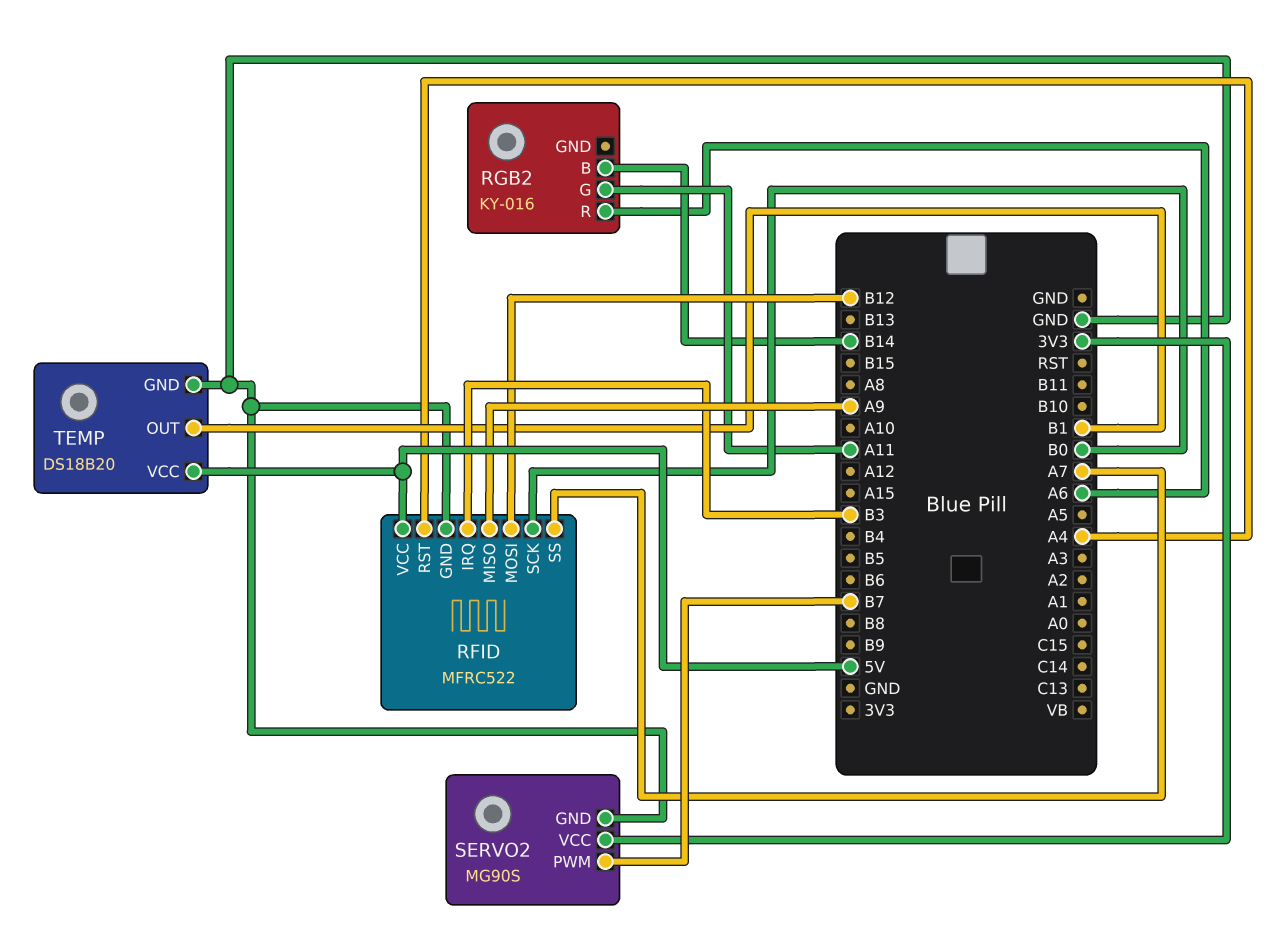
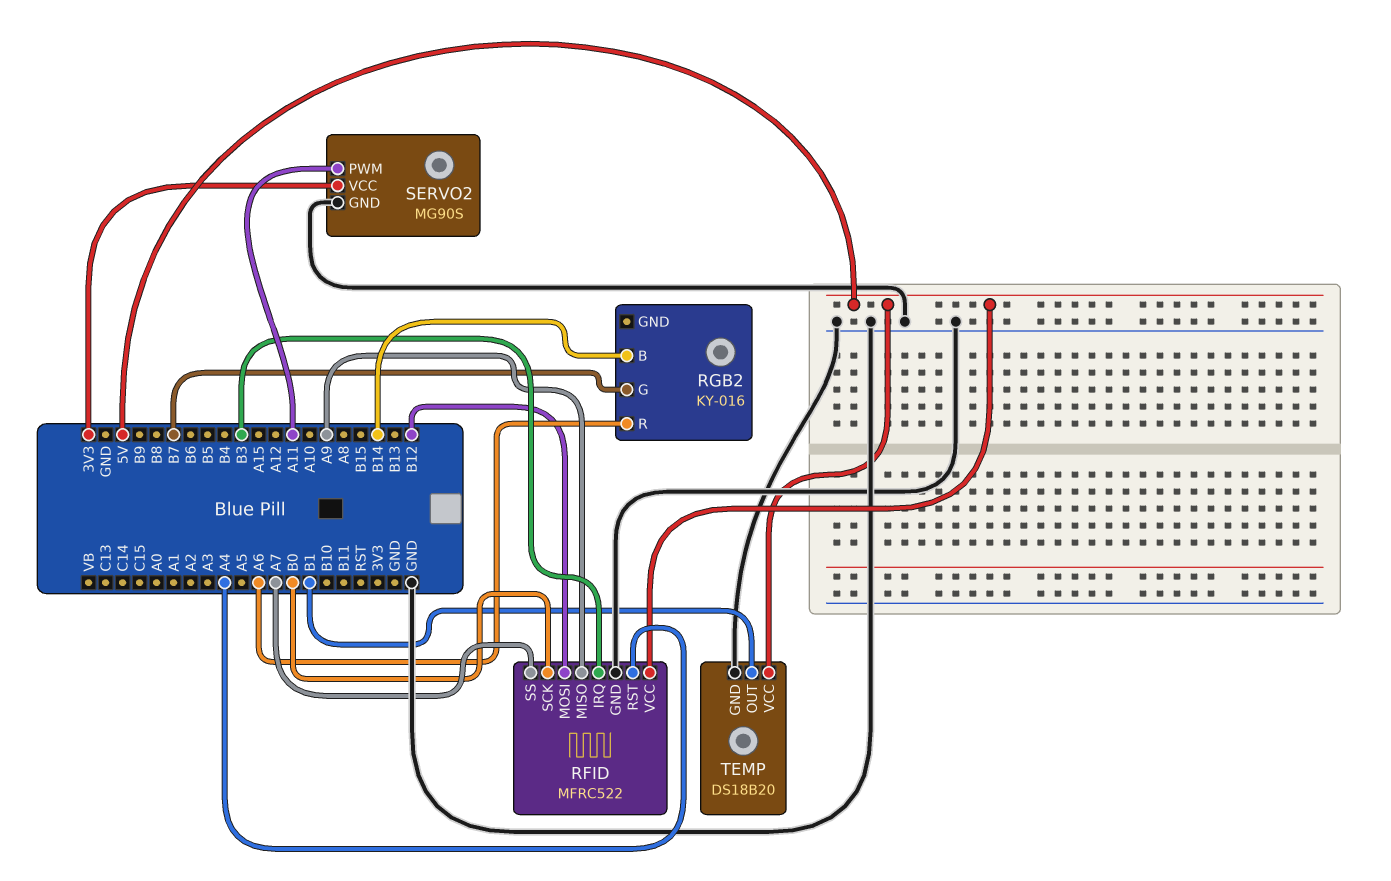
RGB2 pin G: A11 -> B7
SERVO2 pin PWM: B7 -> A11

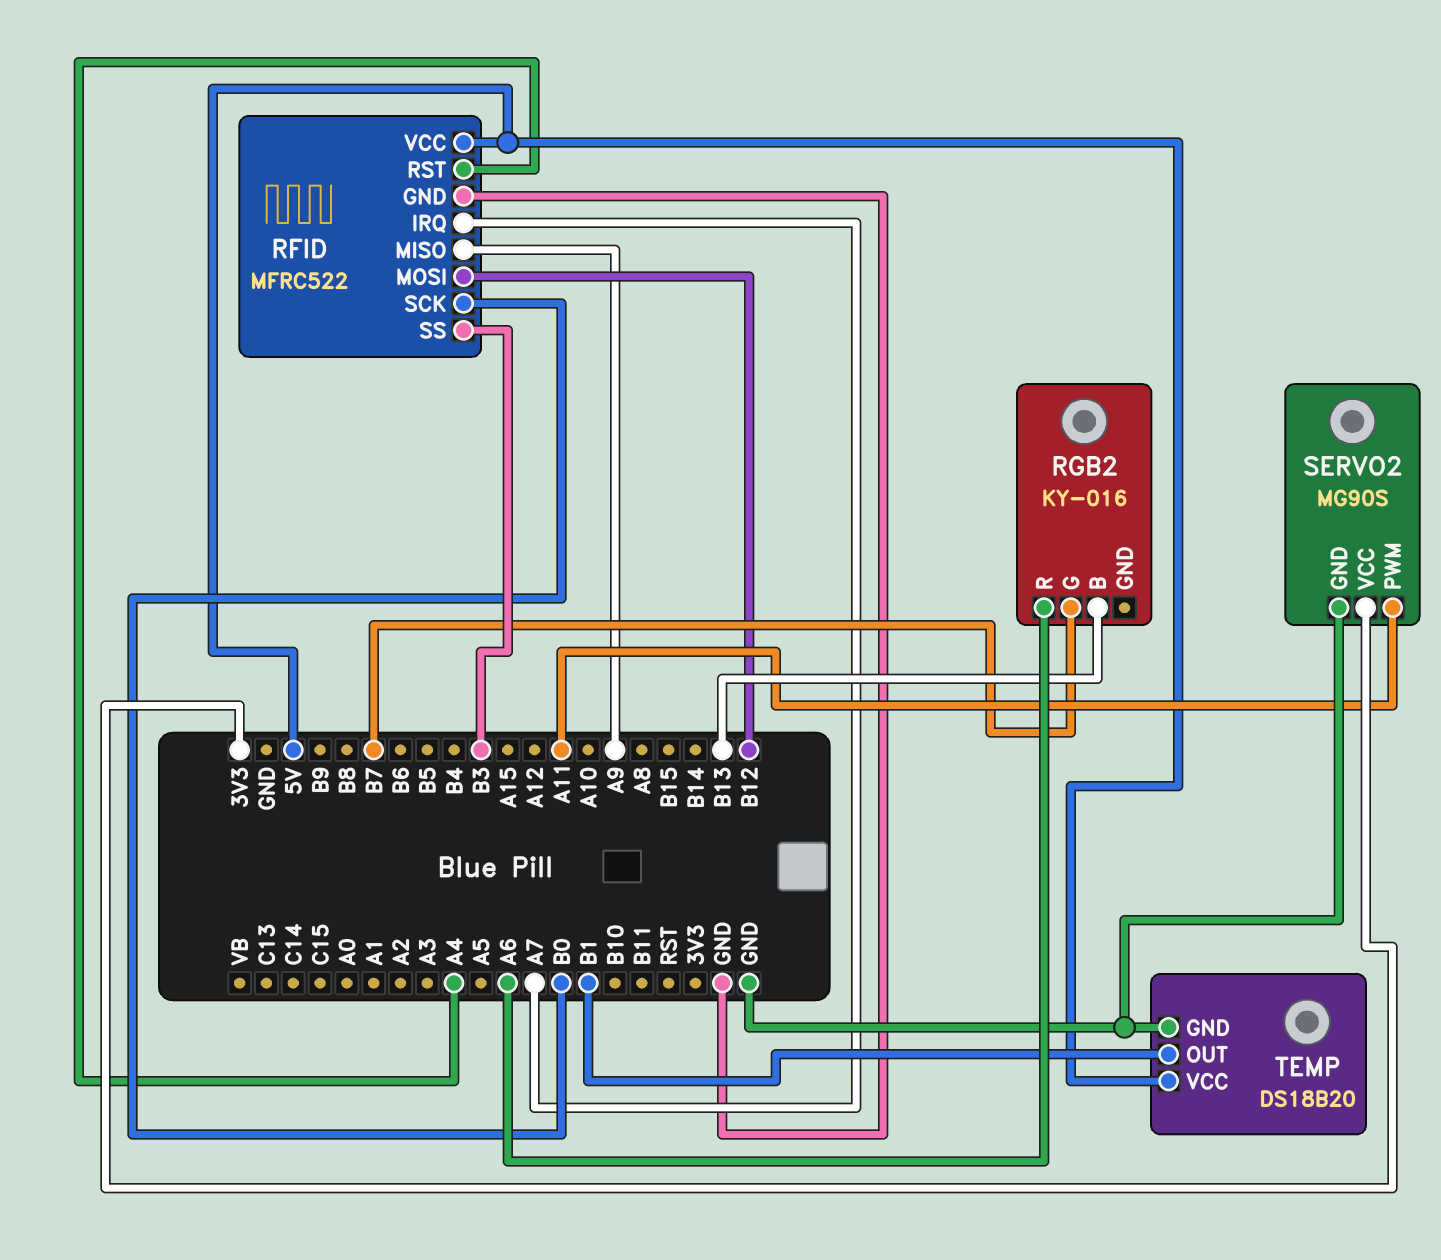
RFID pin IRQ: B3 -> A7
RFID pin SS: A7 -> B3
RGB2 pin B: B14 -> B13

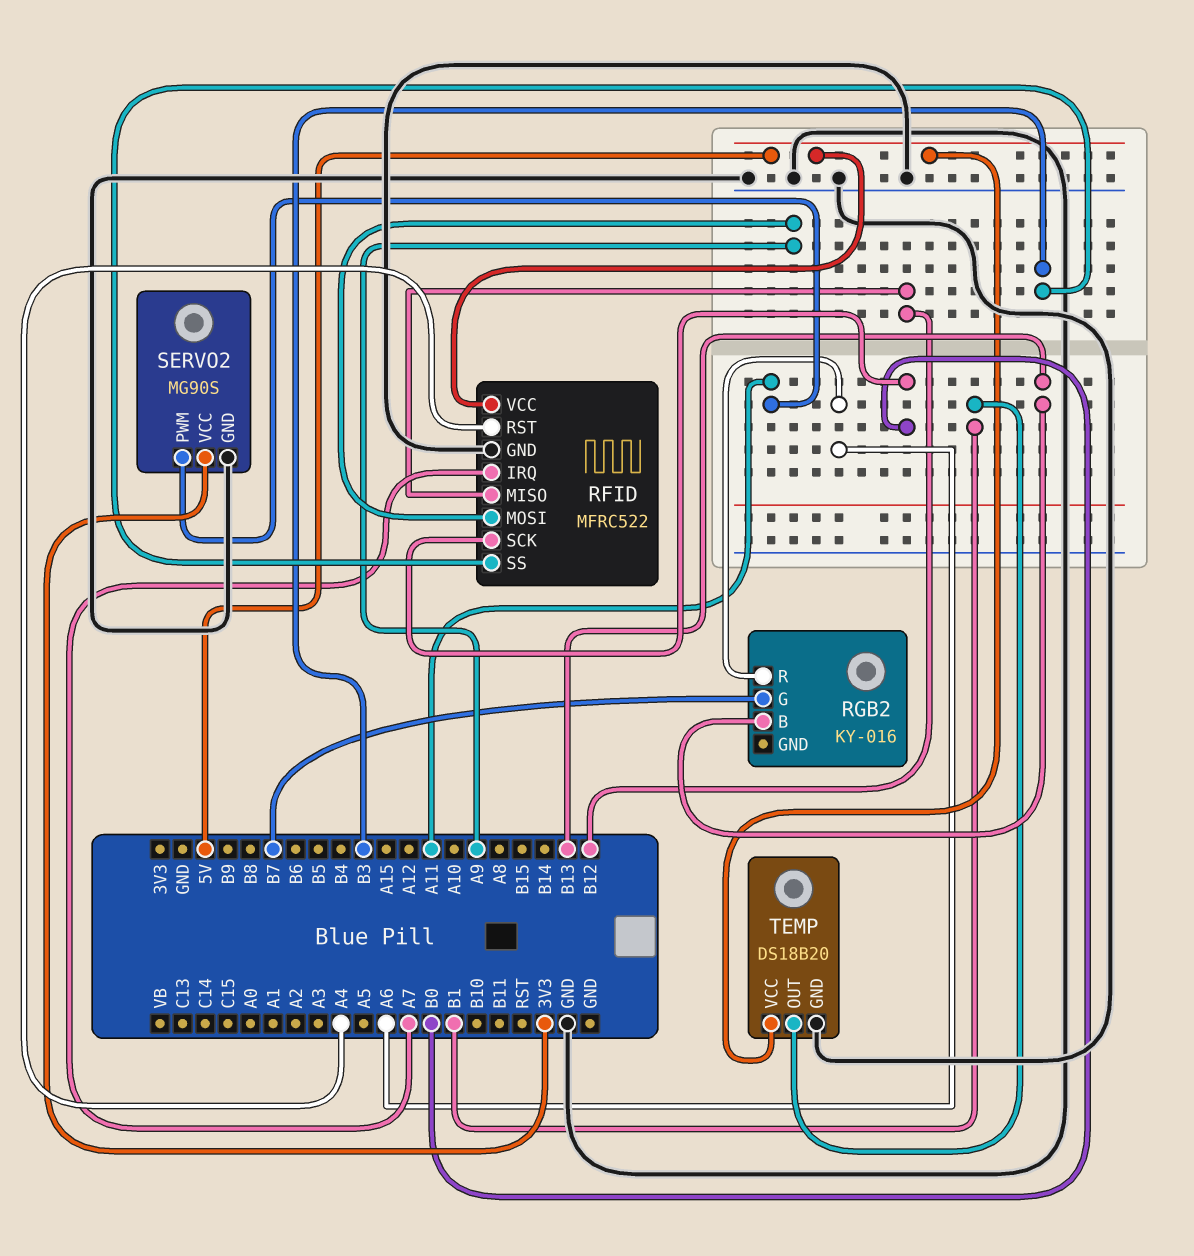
RFID pin MISO: A9 -> B12
RFID pin MOSI: B12 -> A9

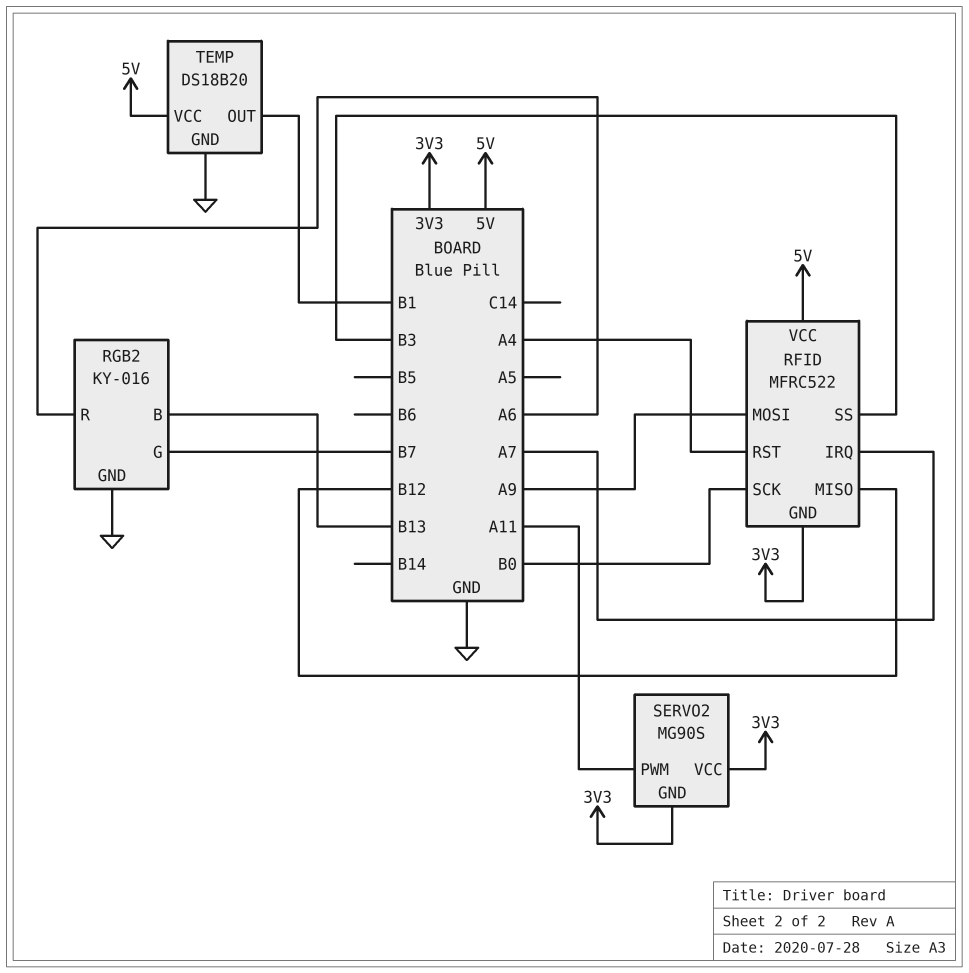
RFID pin GND: GND -> 3V3
RGB2 pin GND: none -> GND
SERVO2 pin GND: GND -> 3V3

